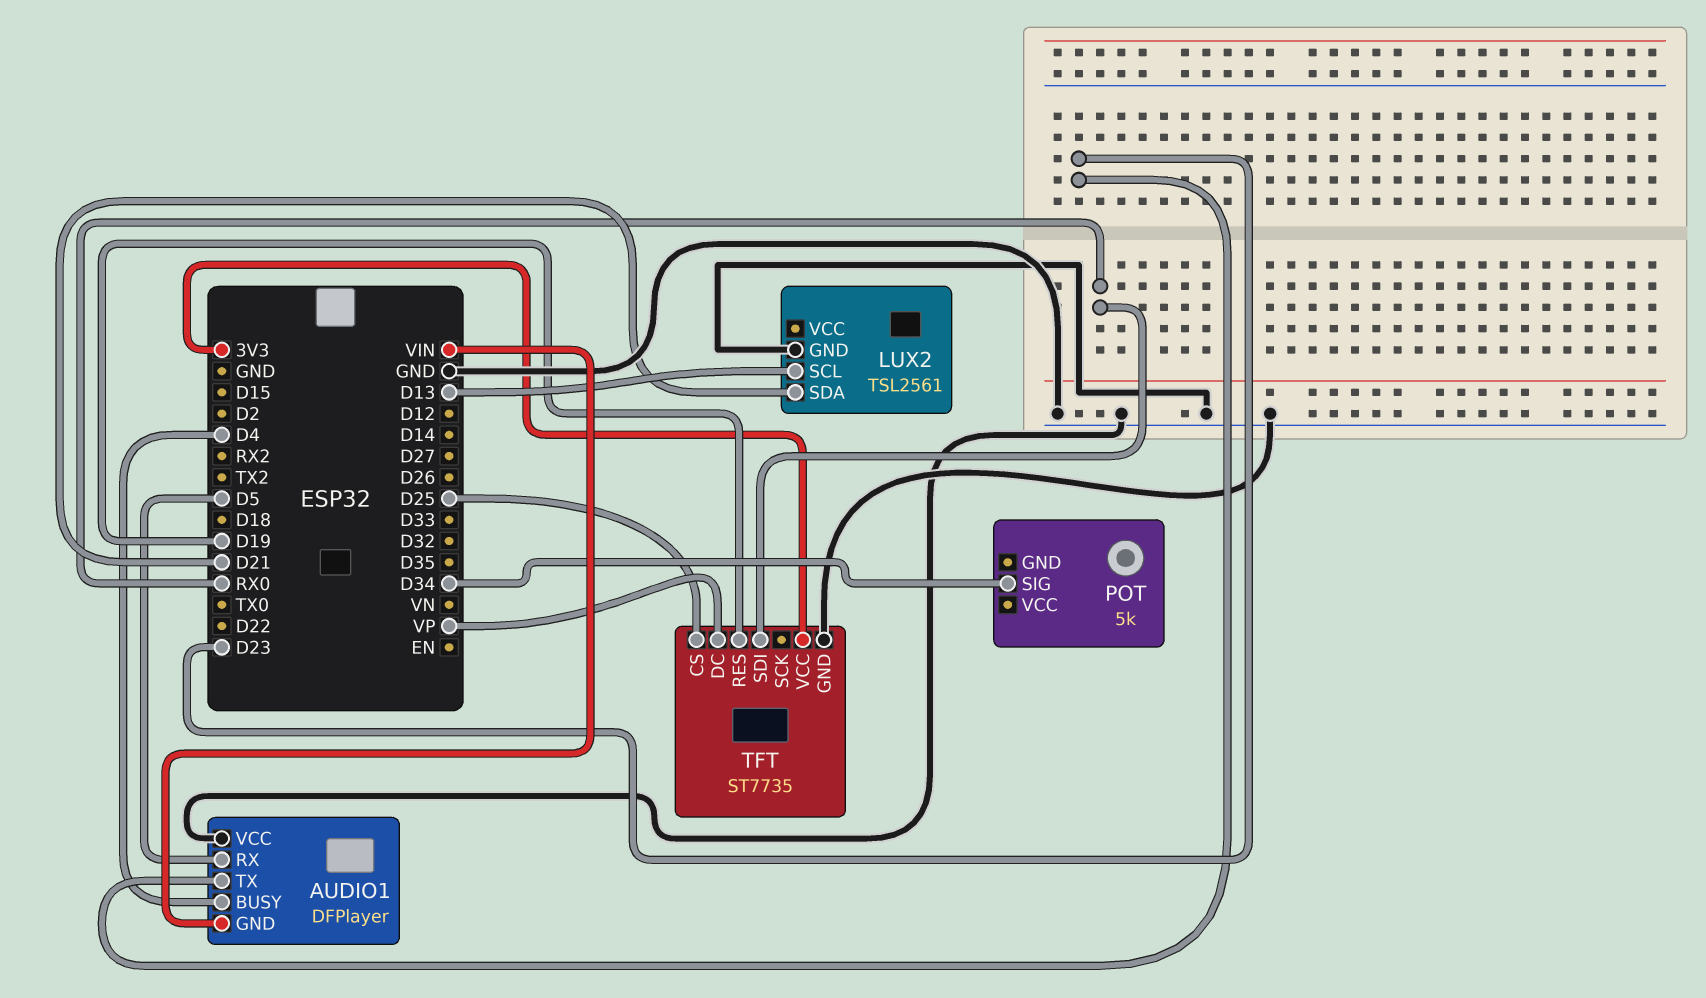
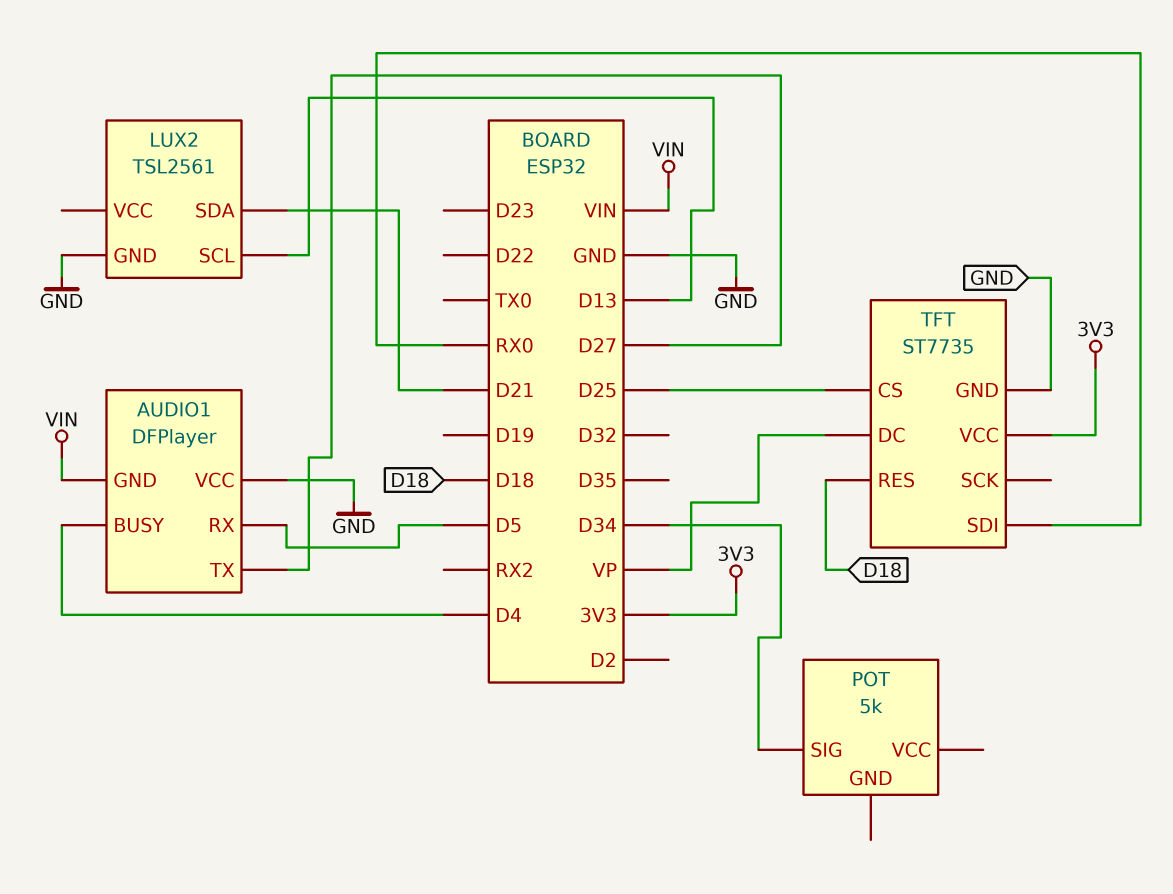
AUDIO1 pin TX: D23 -> D27
TFT pin RES: D19 -> D18

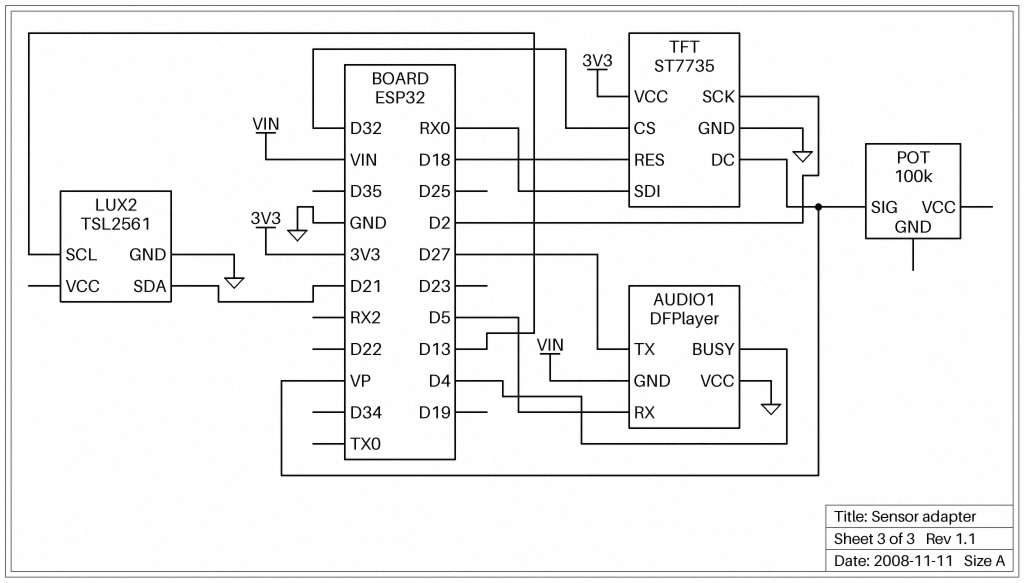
POT: 5k -> 100k
POT pin SIG: D34 -> VP
TFT pin CS: D25 -> D32
TFT pin SCK: none -> D2

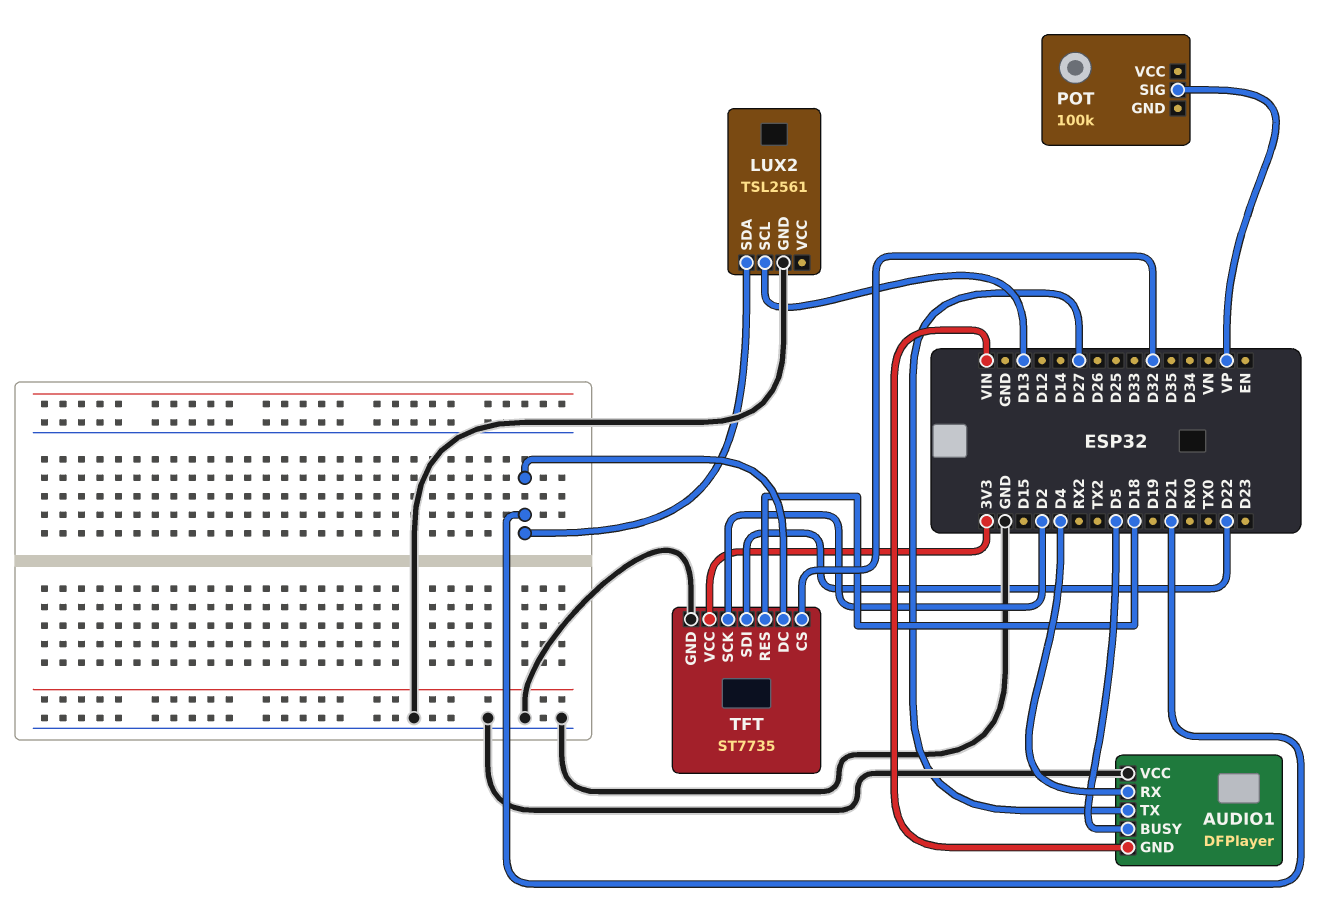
AUDIO1 pin BUSY: D4 -> D5
AUDIO1 pin RX: D5 -> D4
TFT pin DC: VP -> D21
TFT pin SDI: RX0 -> D22

